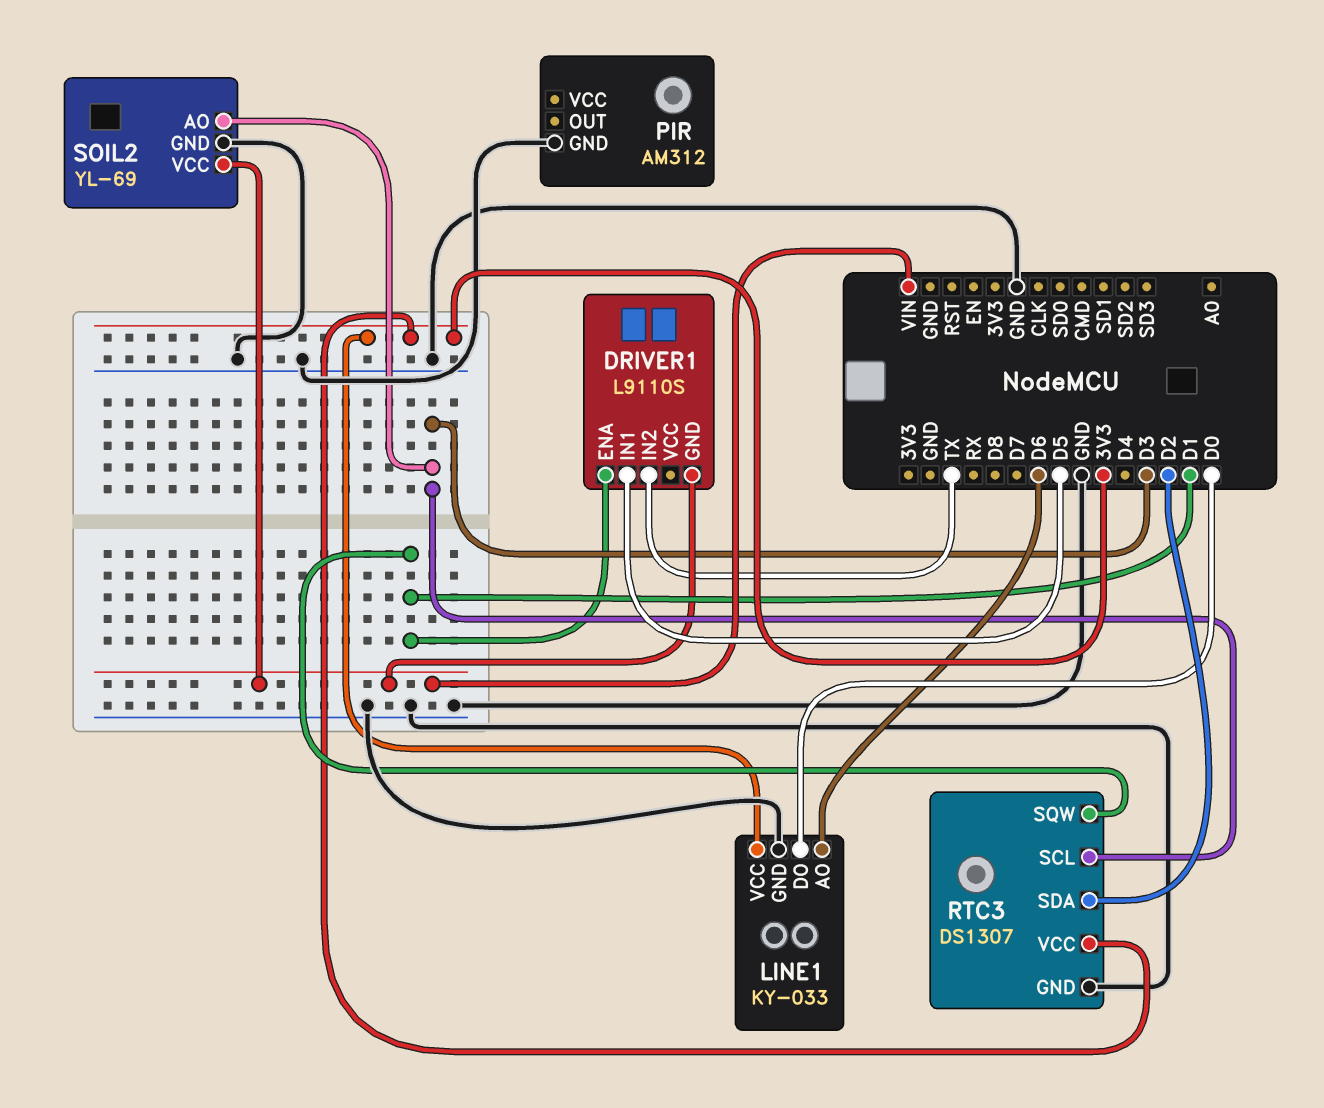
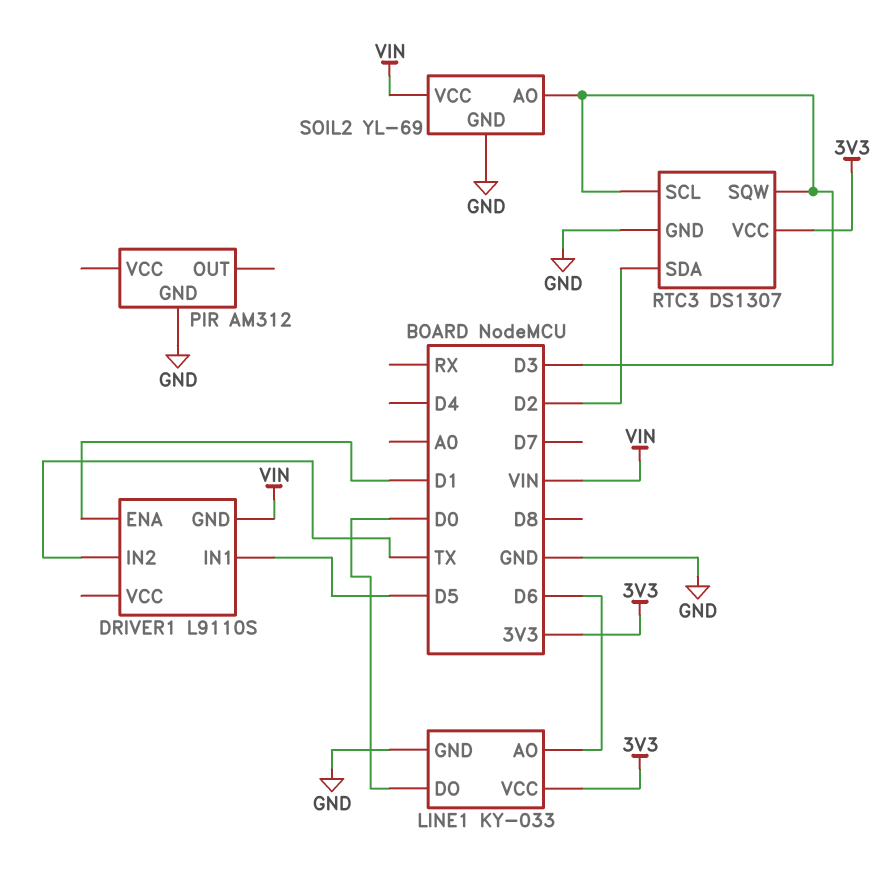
RTC3 pin SQW: D1 -> D3

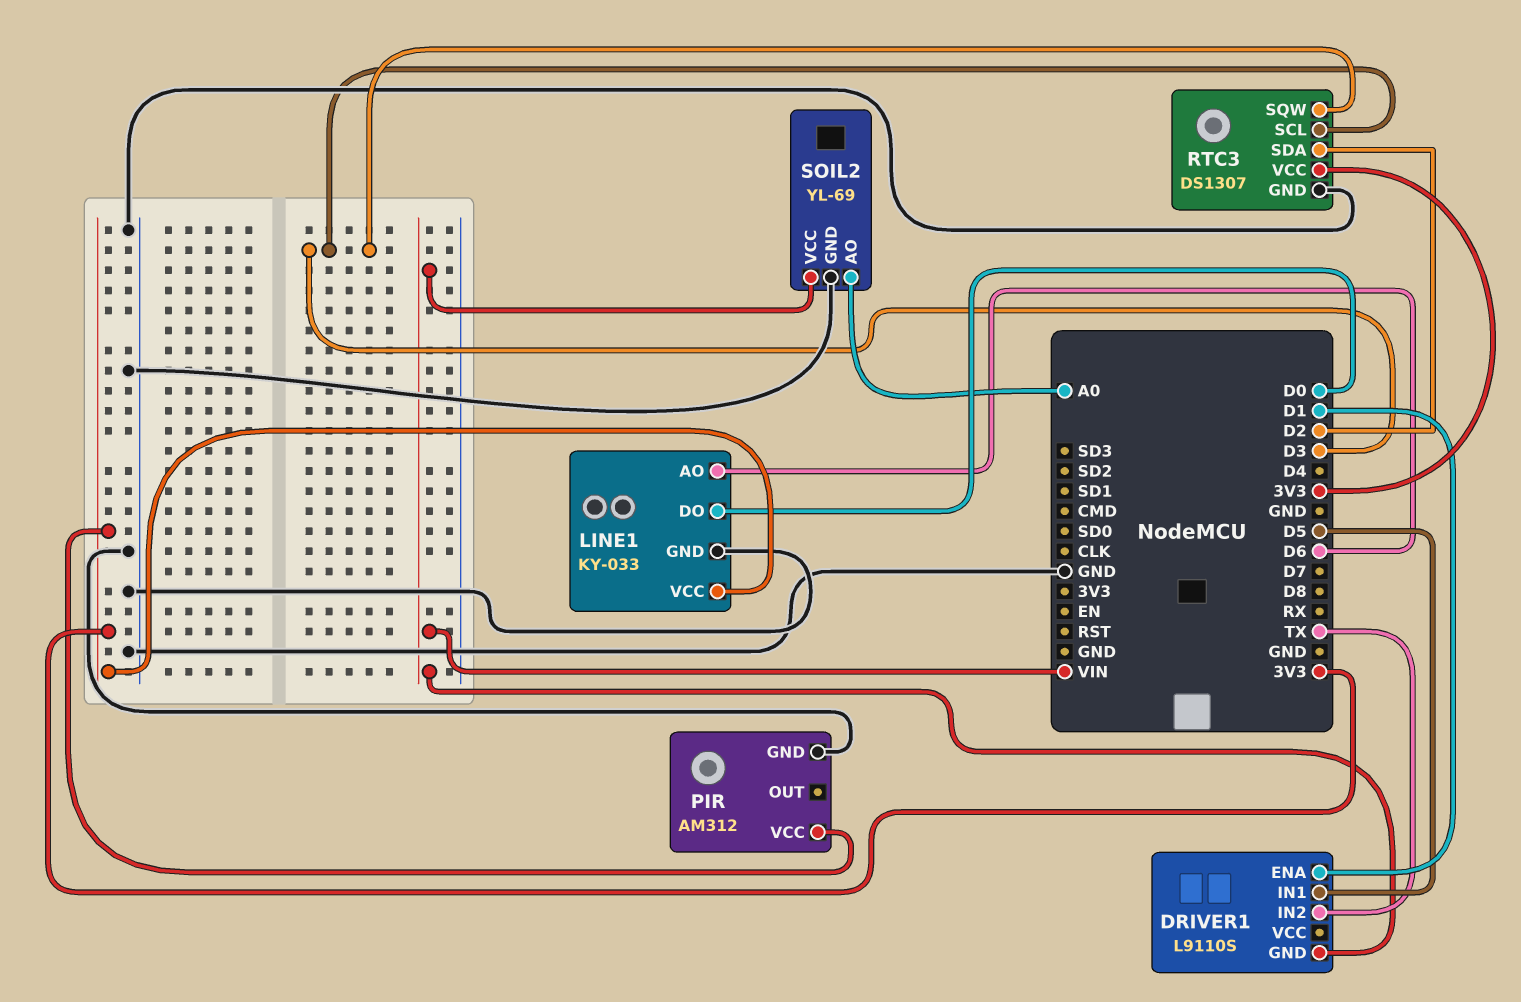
PIR pin VCC: none -> 3V3
SOIL2 pin AO: D3 -> A0

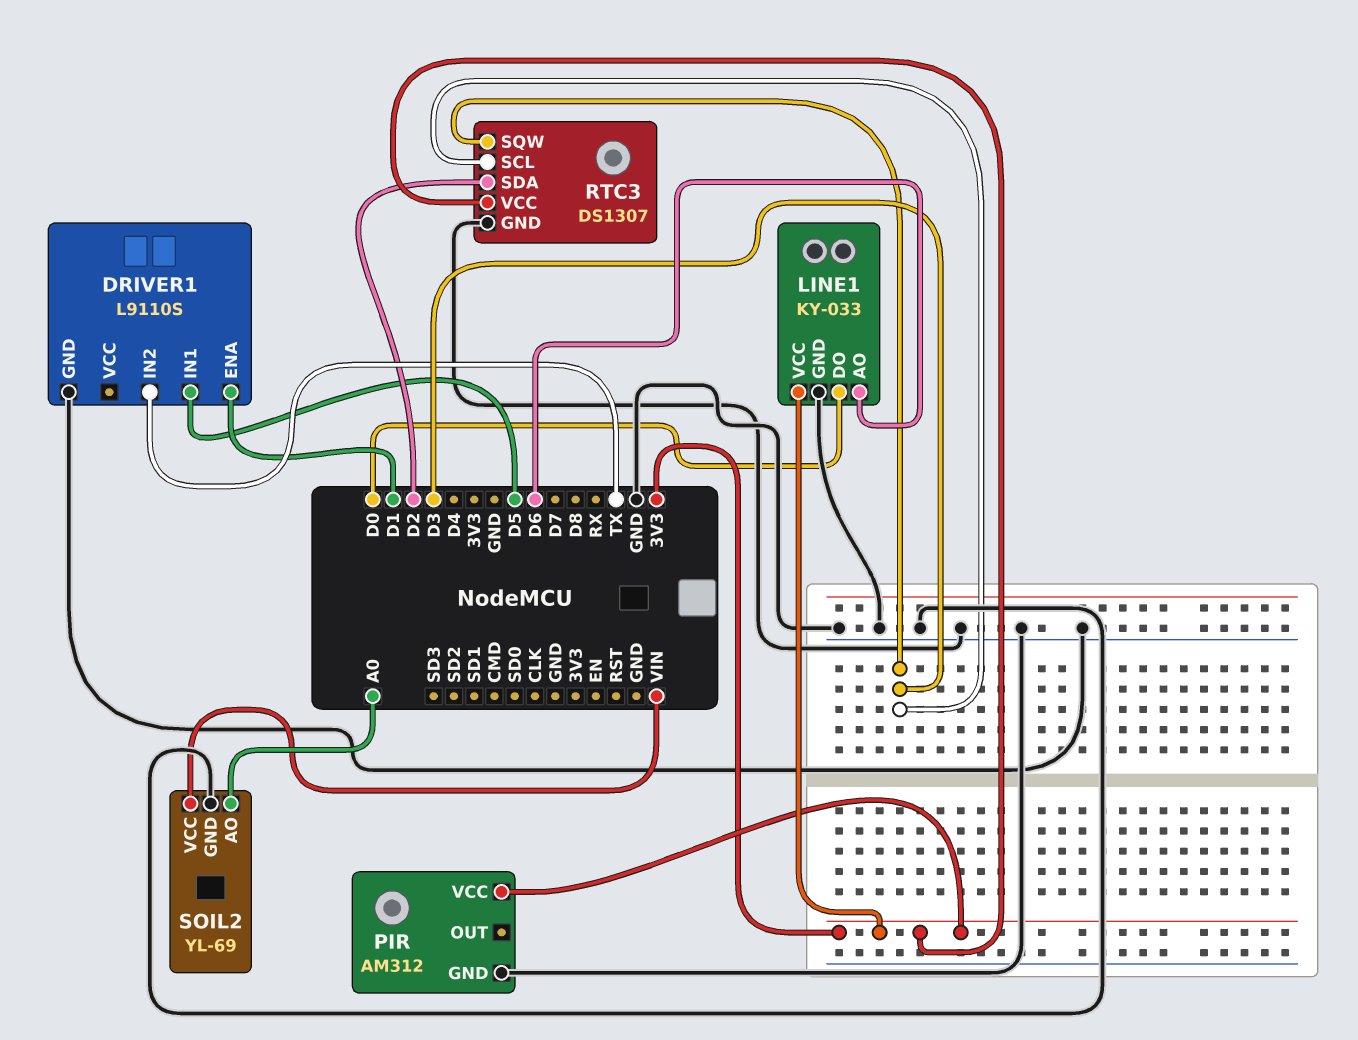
DRIVER1 pin GND: VIN -> GND

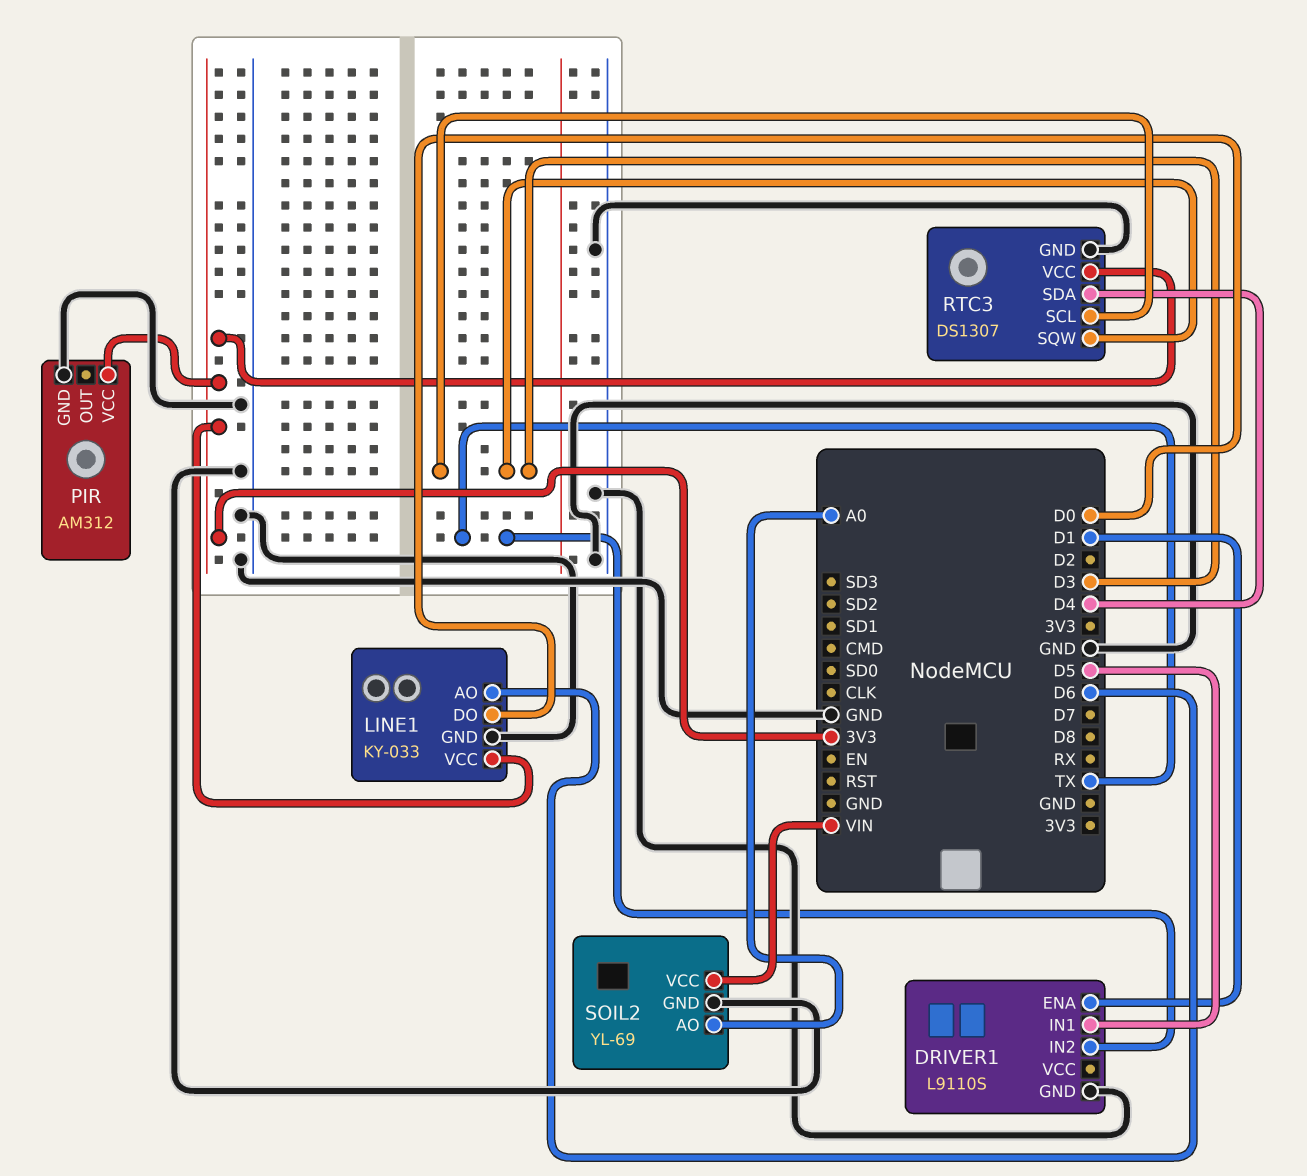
RTC3 pin SDA: D2 -> D4

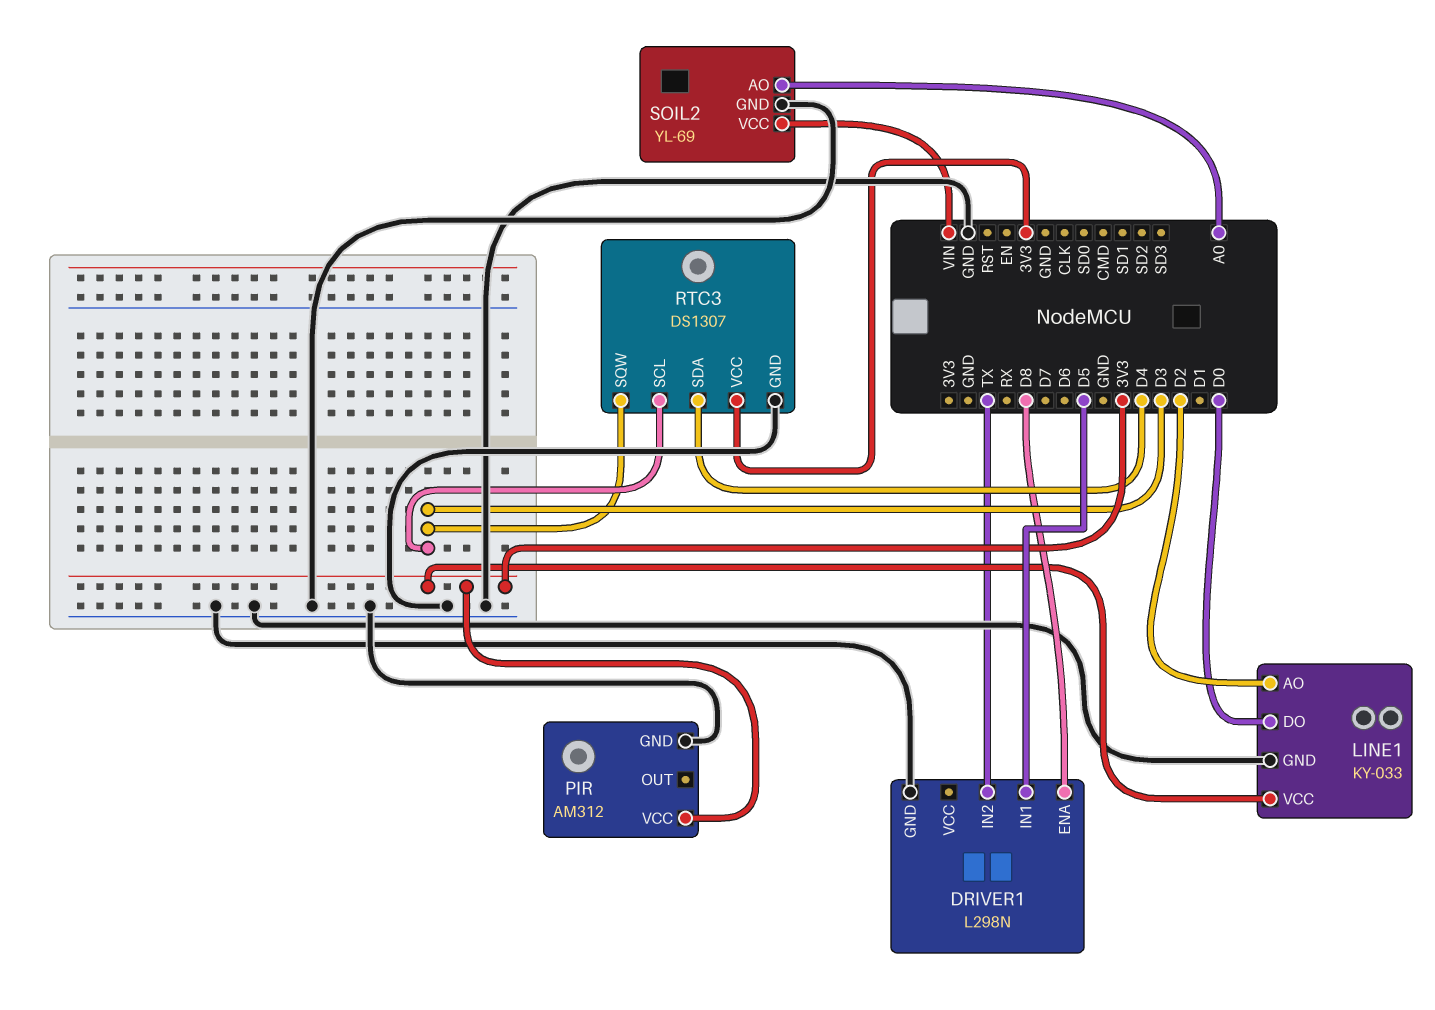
DRIVER1: L9110S -> L298N
DRIVER1 pin ENA: D1 -> D8
LINE1 pin AO: D6 -> D2

